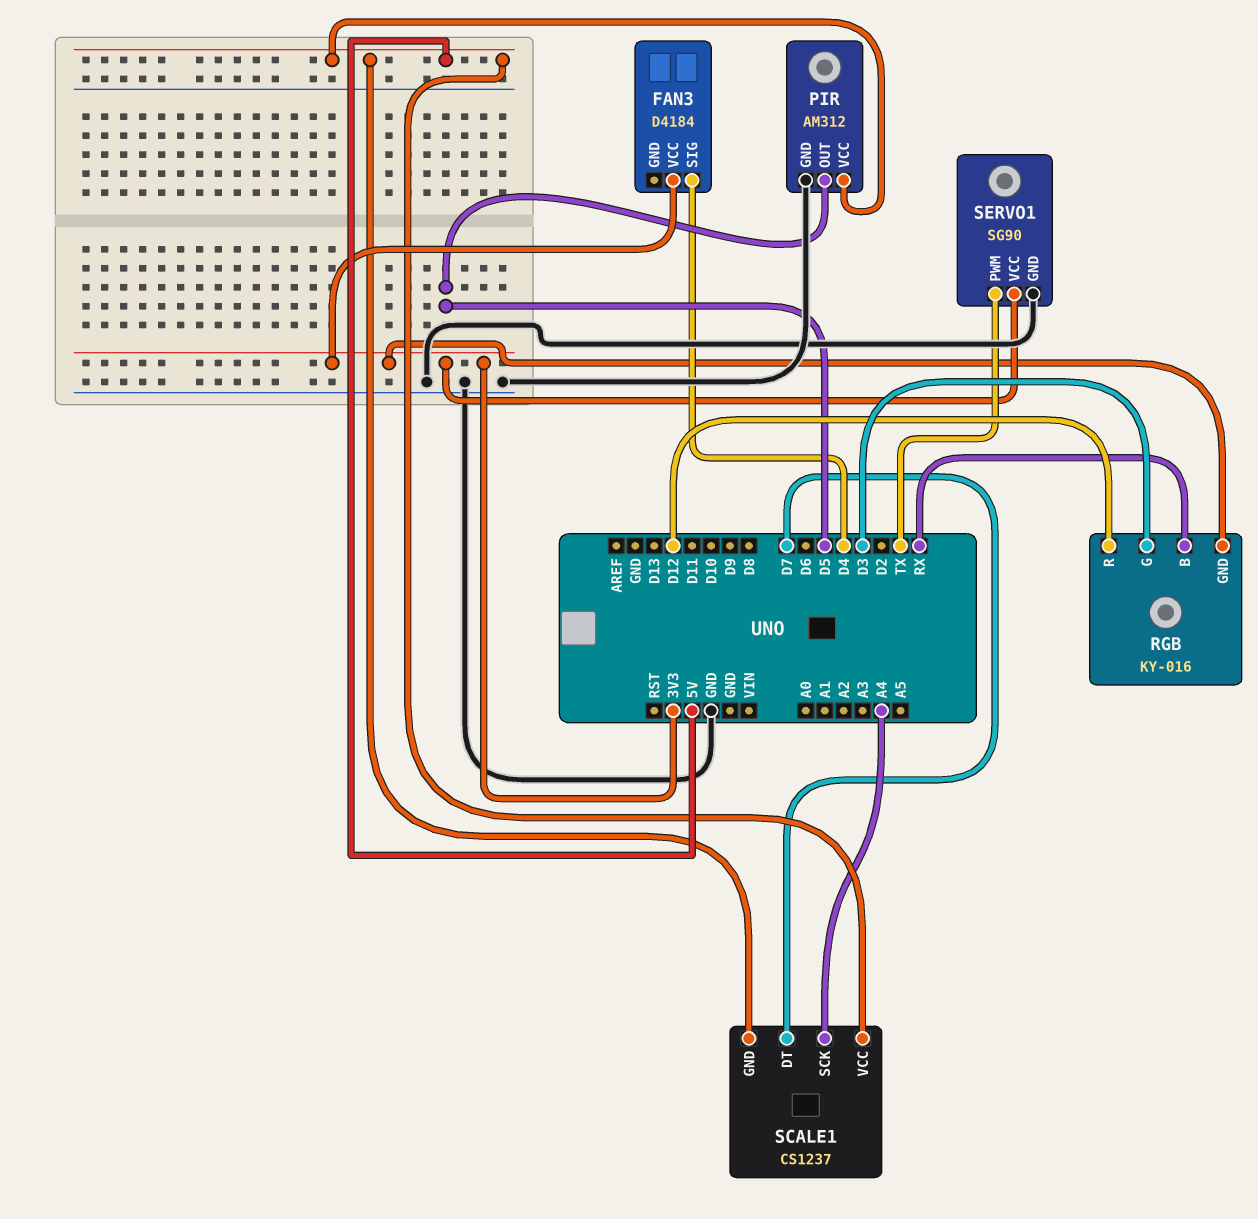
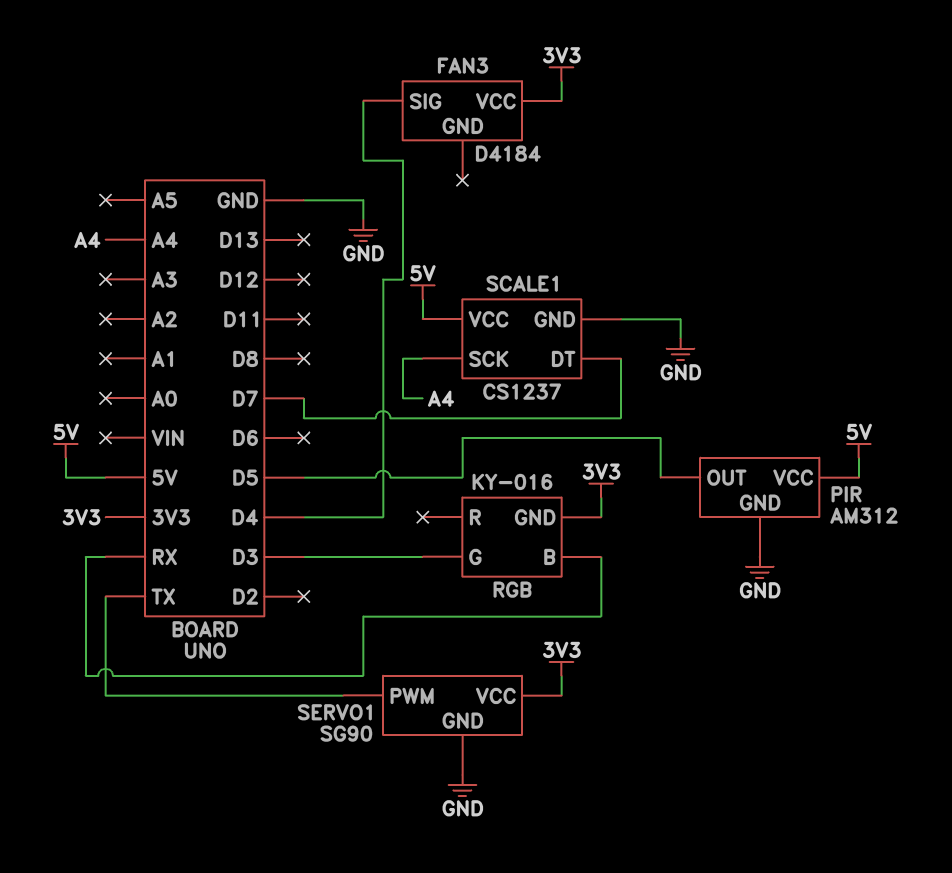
RGB pin R: D12 -> none
SCALE1 pin GND: 5V -> GND

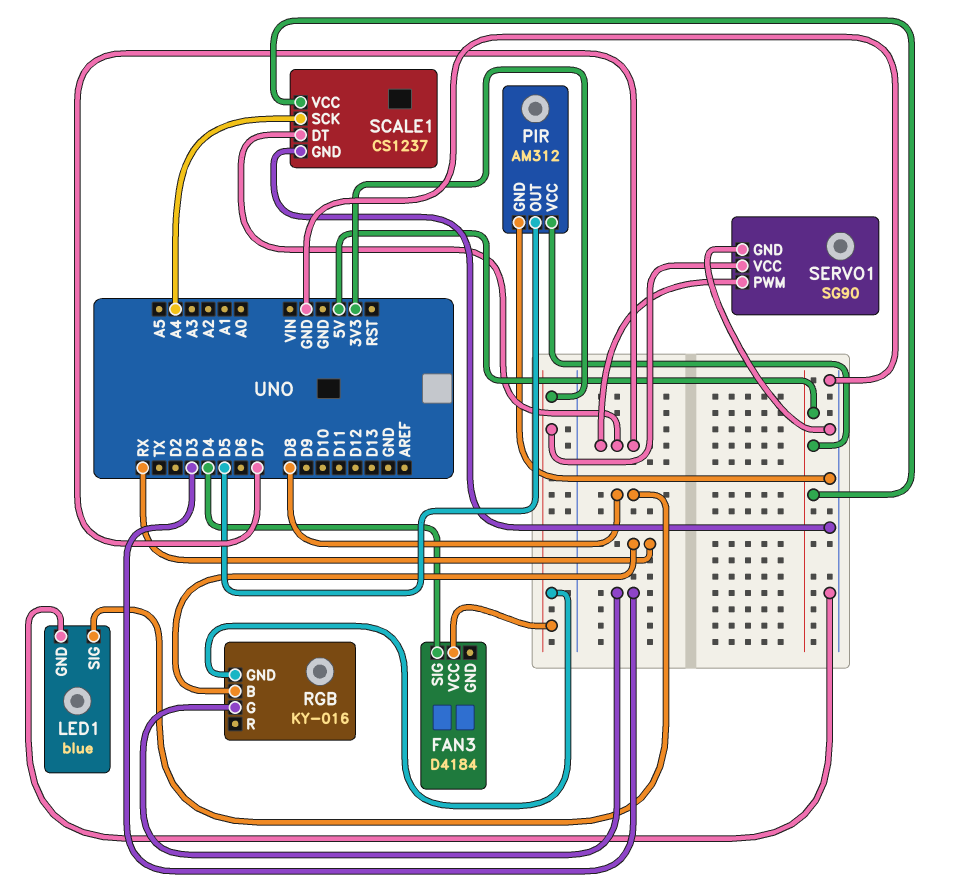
LED1: none -> blue
LED1 pin GND: none -> GND
LED1 pin SIG: none -> D8
SERVO1 pin PWM: TX -> D7

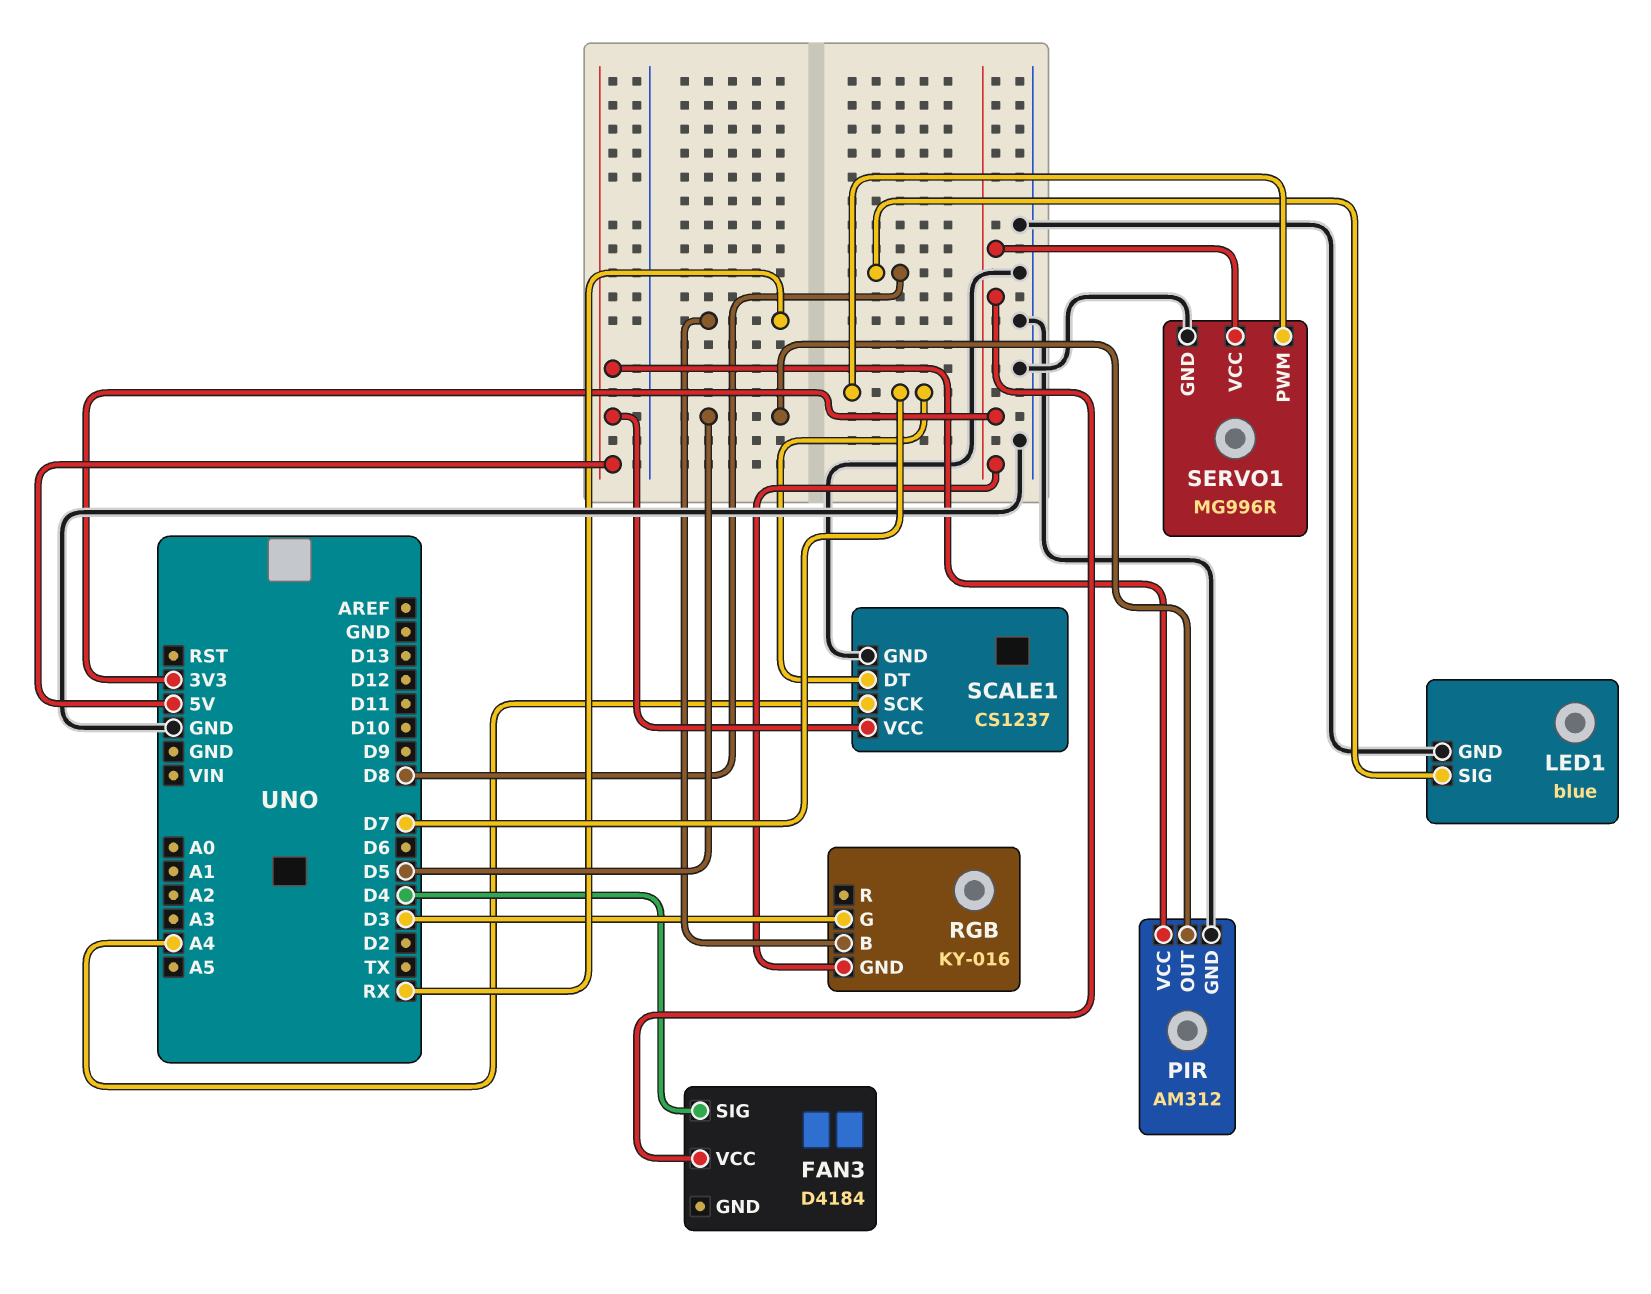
SERVO1: SG90 -> MG996R

